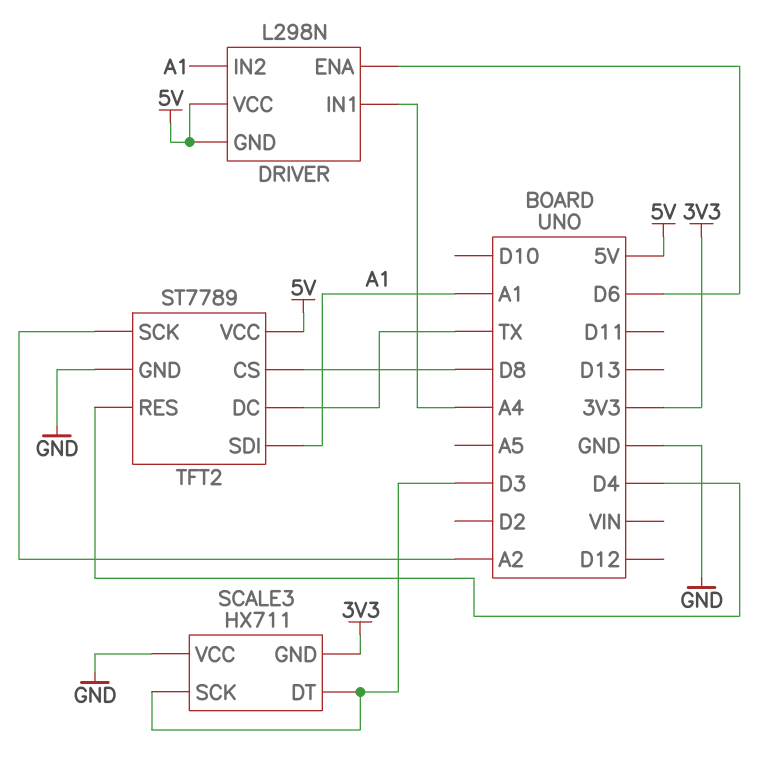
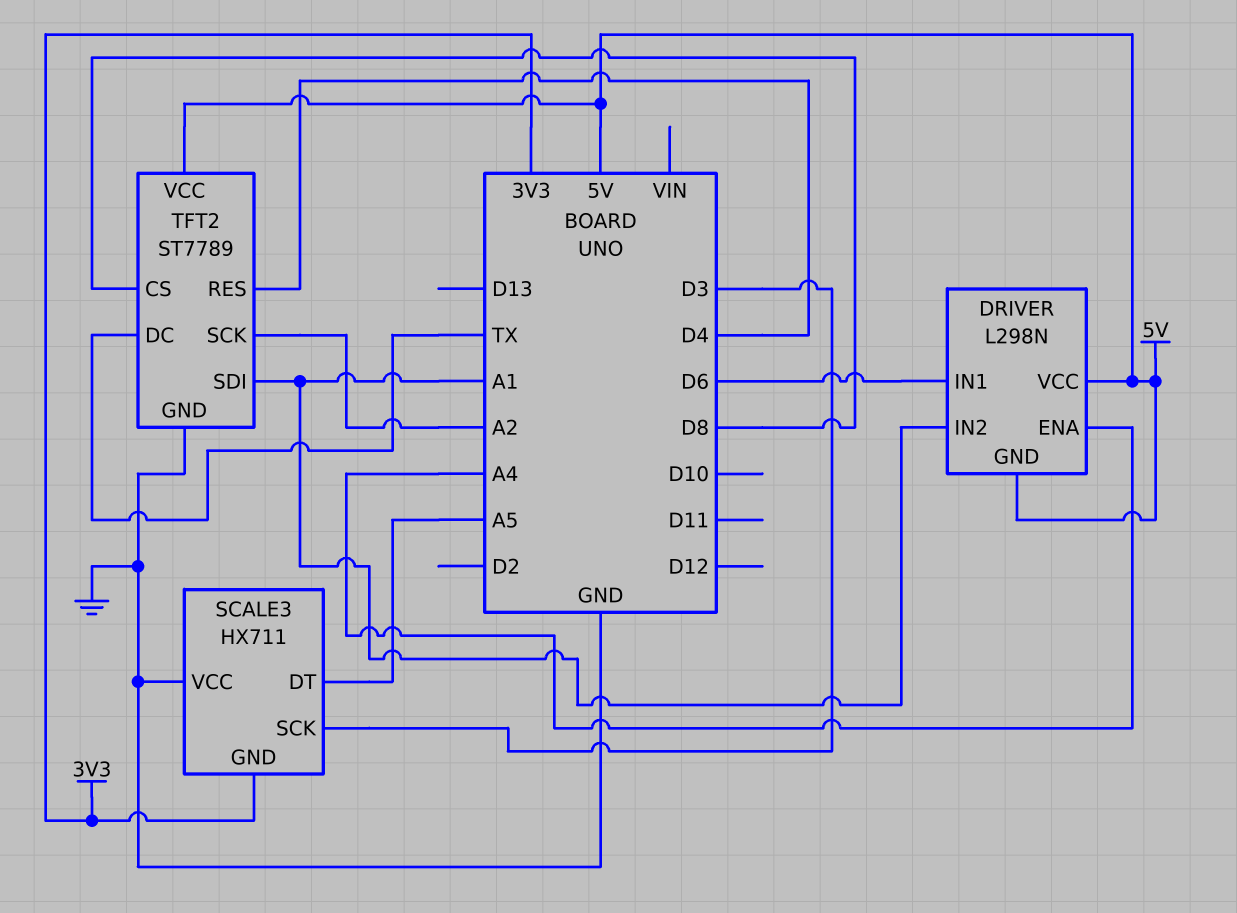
DRIVER pin ENA: D6 -> A4
DRIVER pin IN1: A4 -> D6
SCALE3 pin DT: D3 -> A5

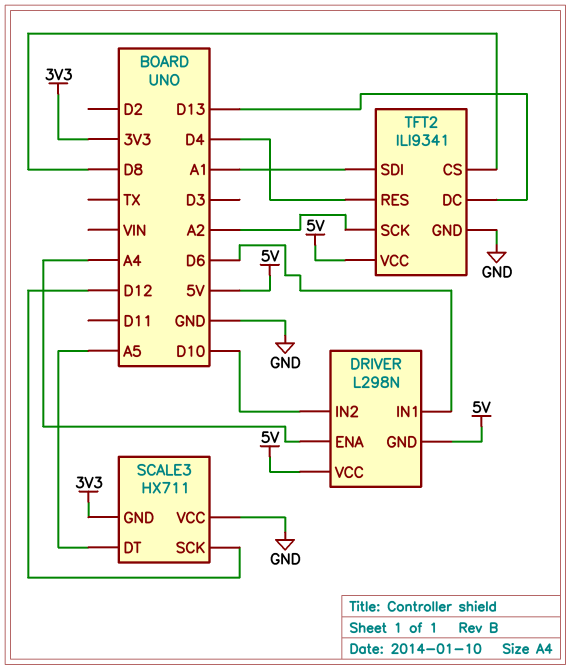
DRIVER pin IN2: A1 -> D10
SCALE3 pin SCK: D3 -> D12
TFT2: ST7789 -> ILI9341
TFT2 pin DC: TX -> D13

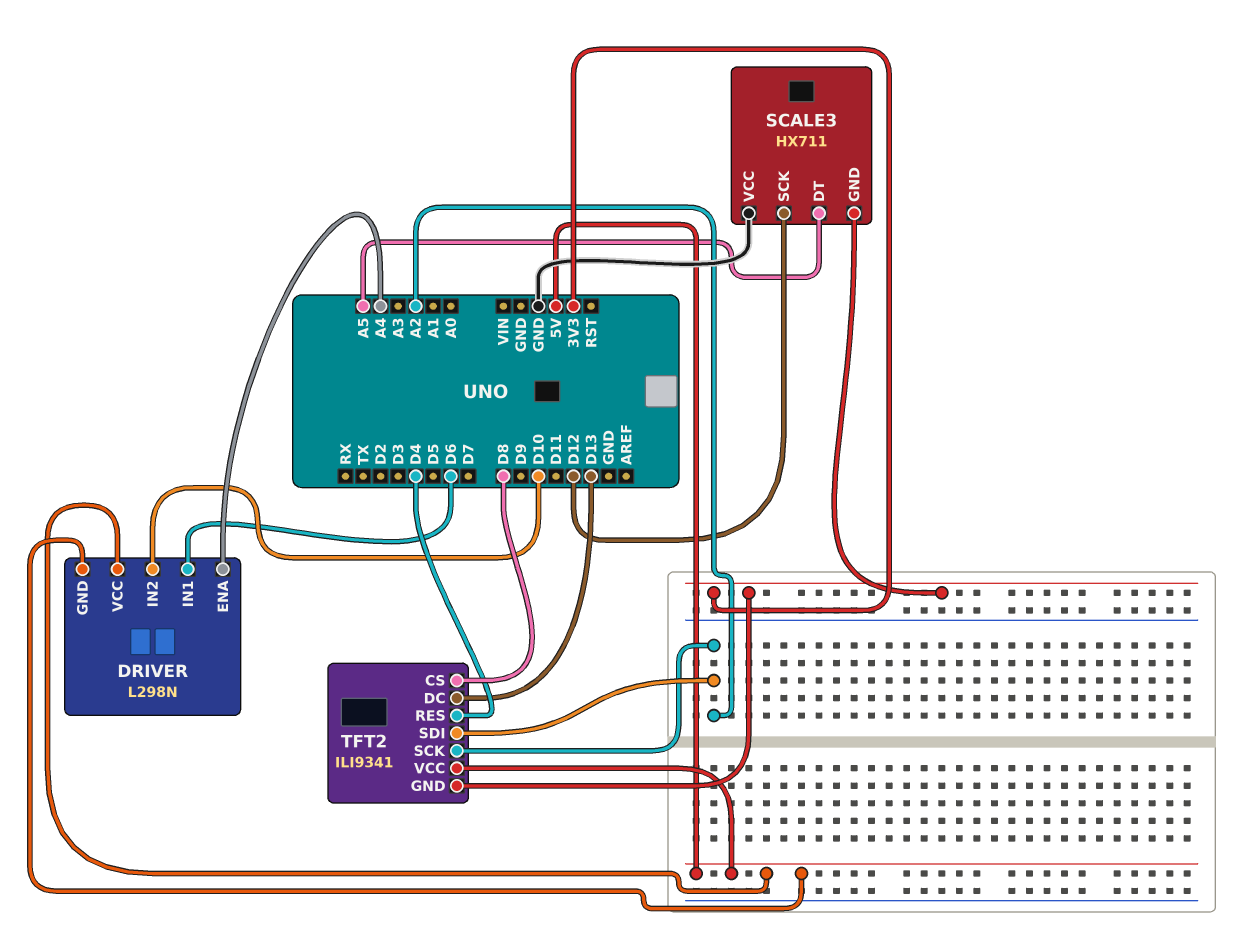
TFT2 pin GND: GND -> 3V3
TFT2 pin SDI: A1 -> A2

